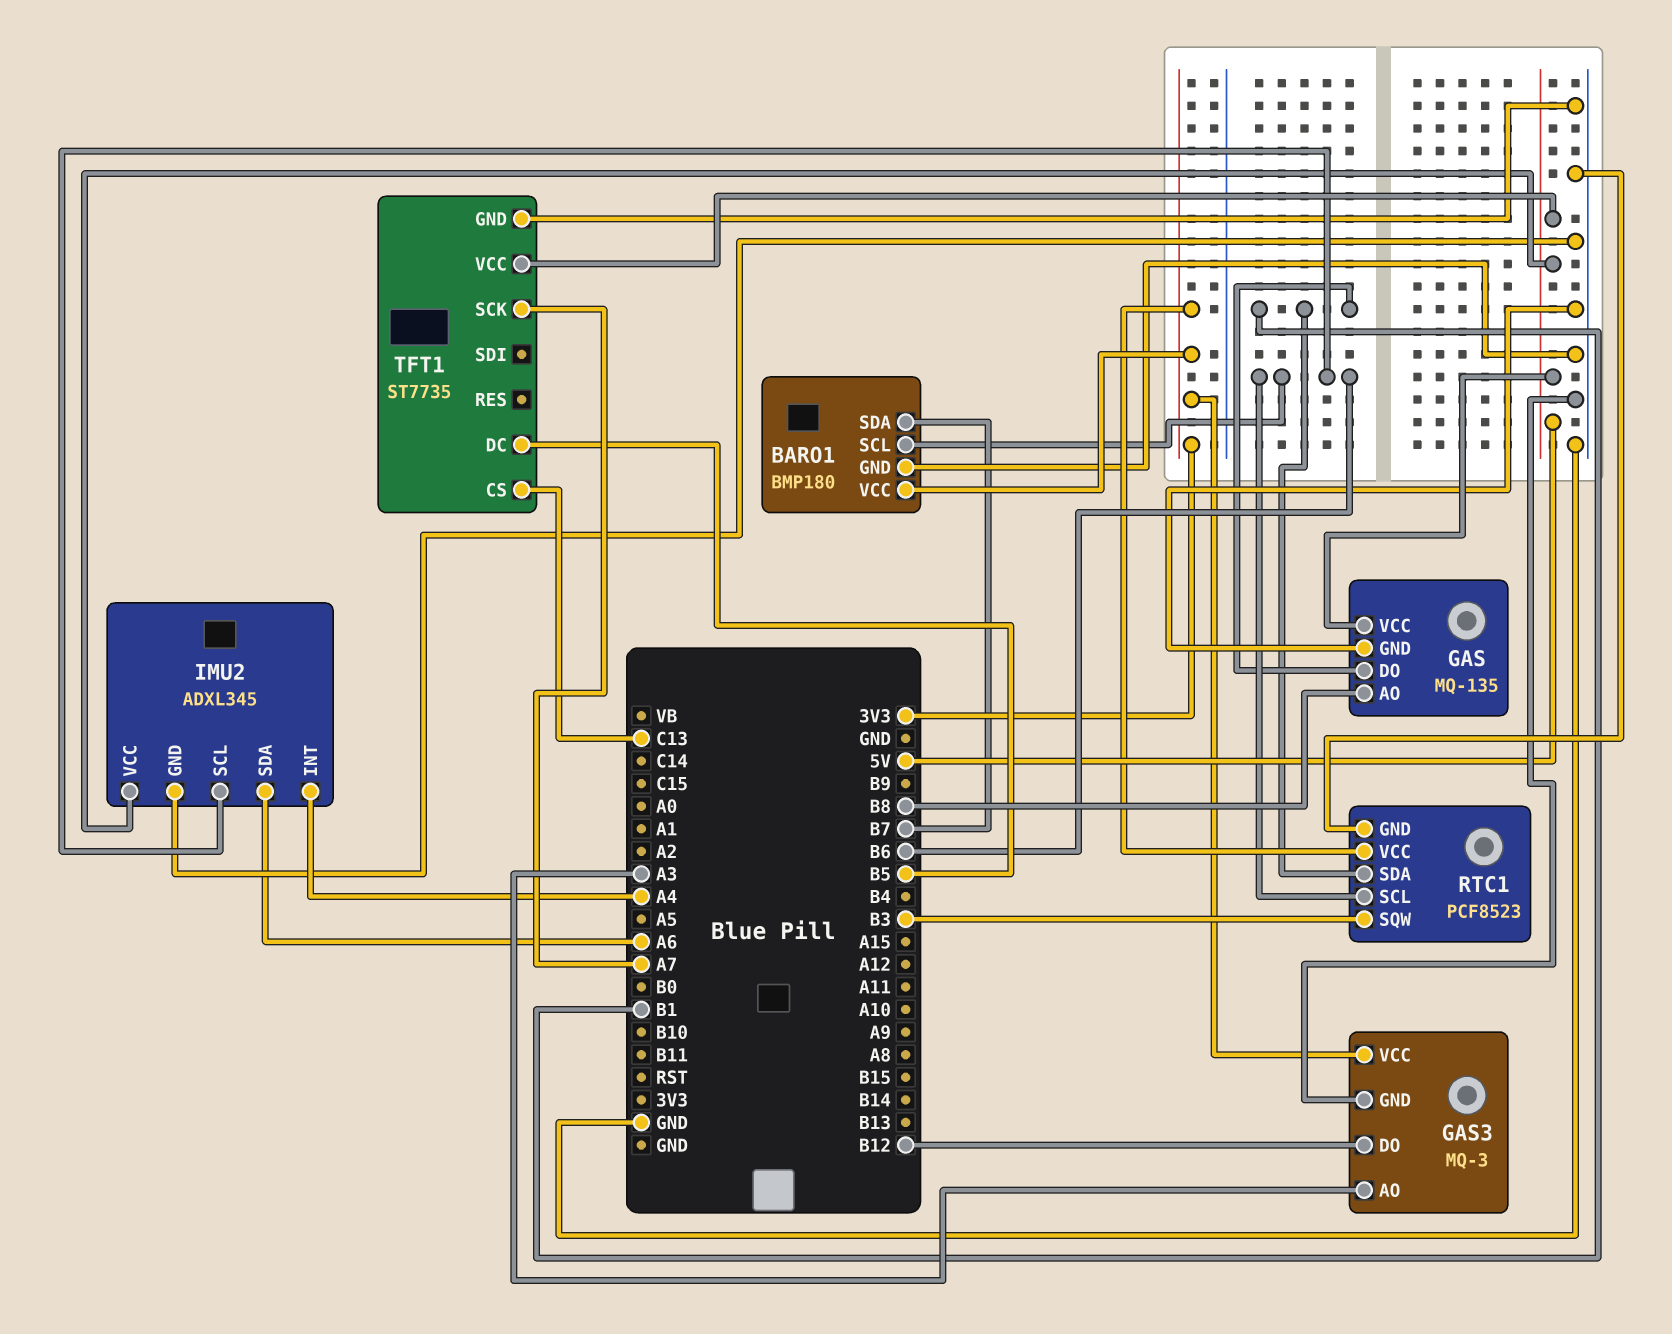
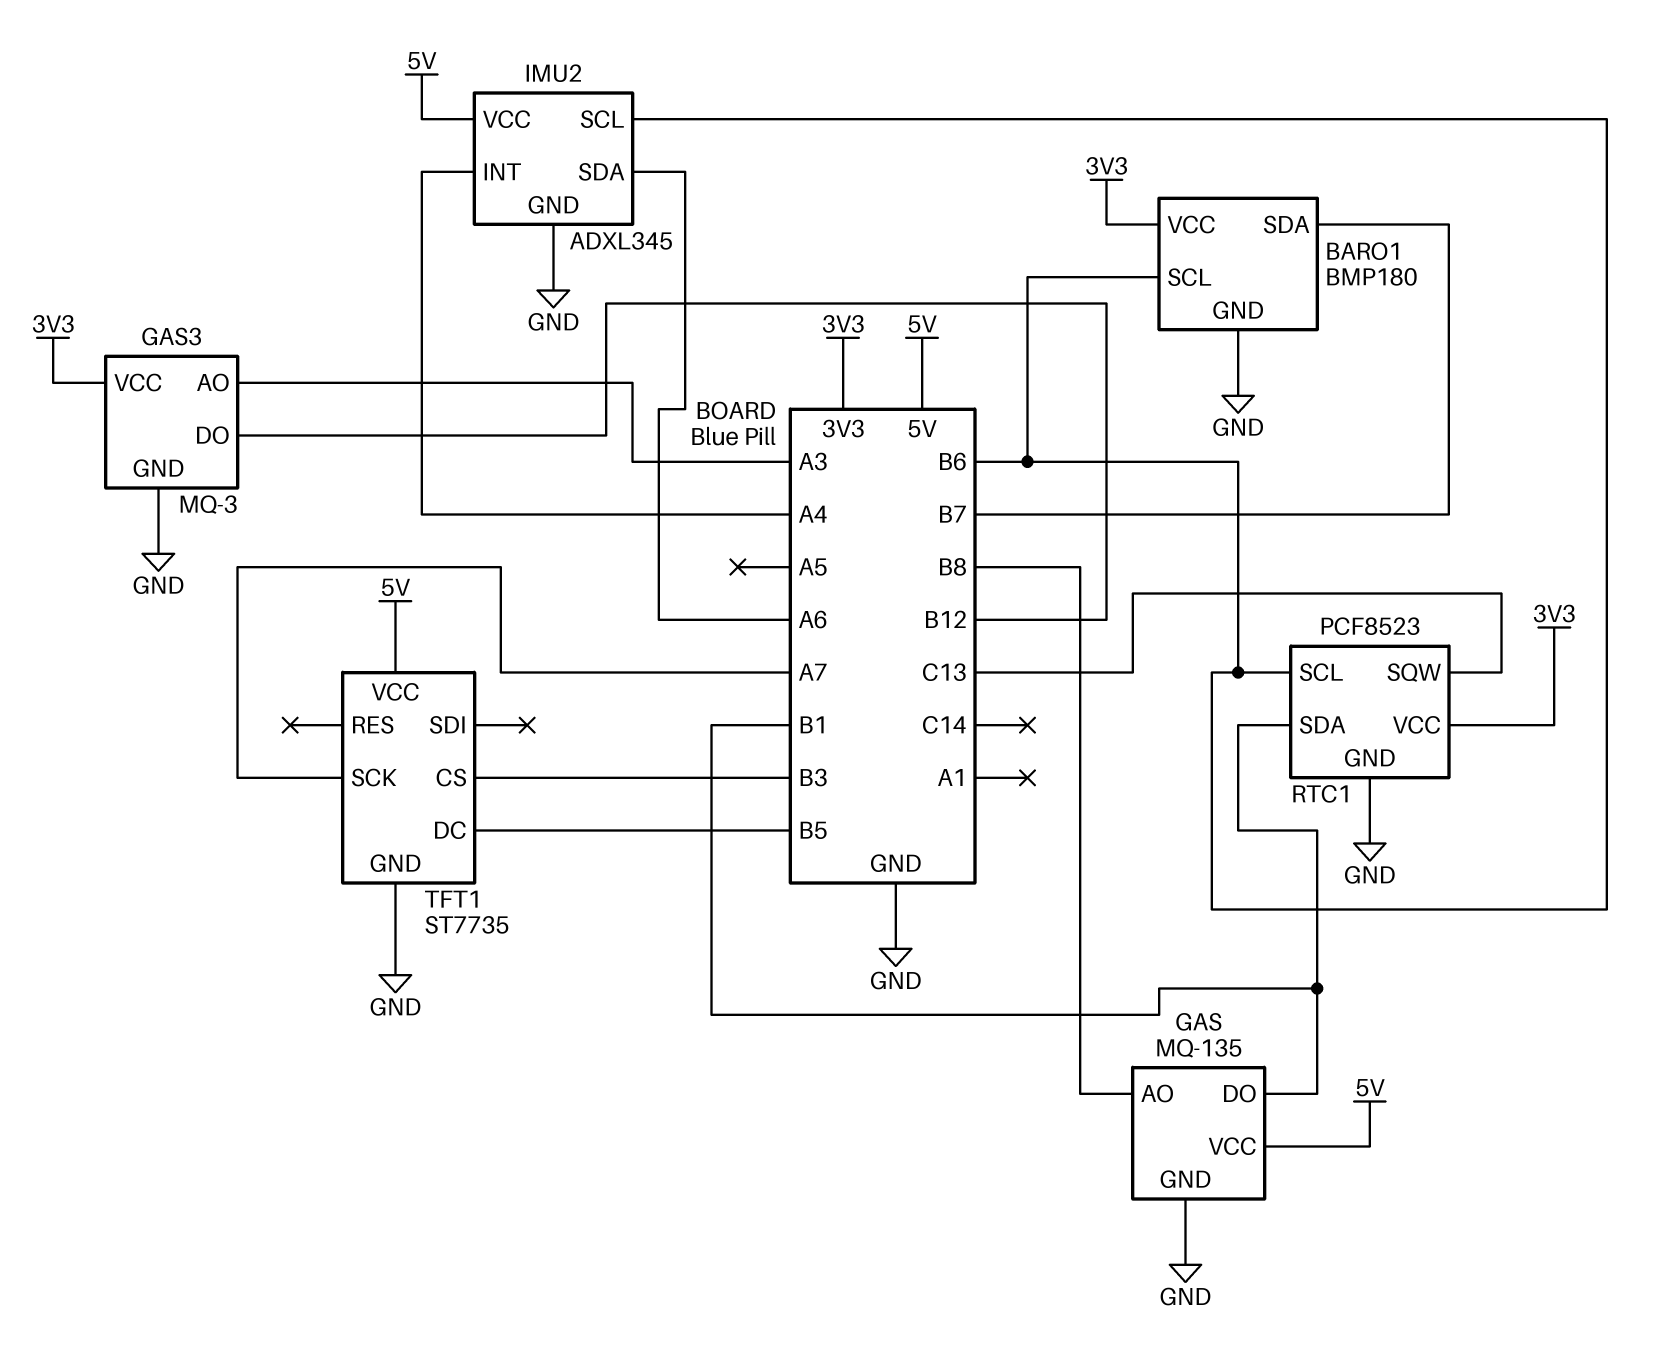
RTC1 pin SQW: B3 -> C13
TFT1 pin CS: C13 -> B3

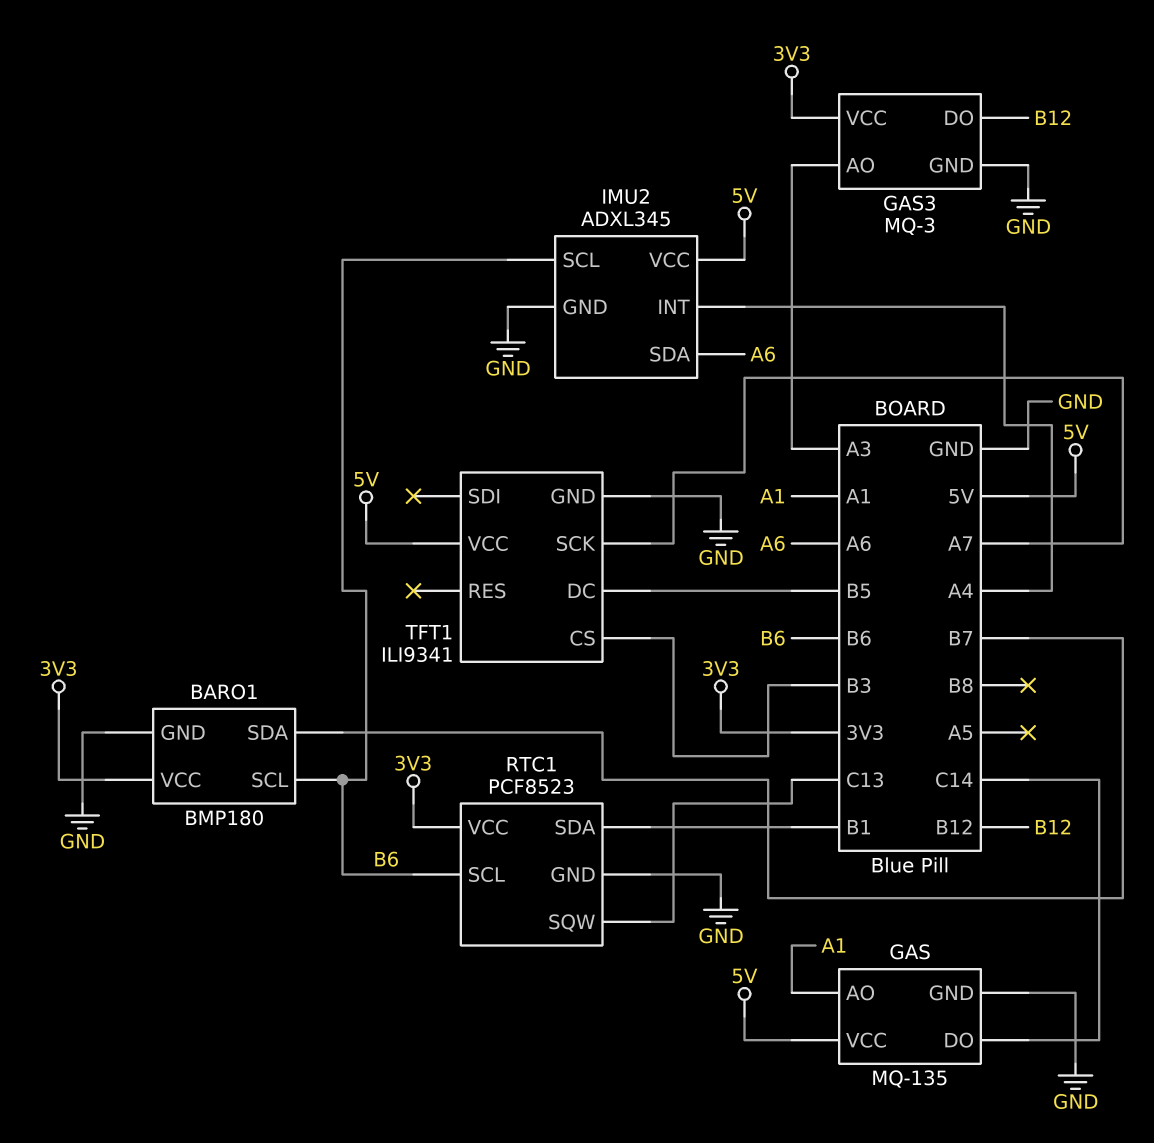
GAS pin AO: B8 -> A1
GAS pin DO: B1 -> C14
TFT1: ST7735 -> ILI9341

